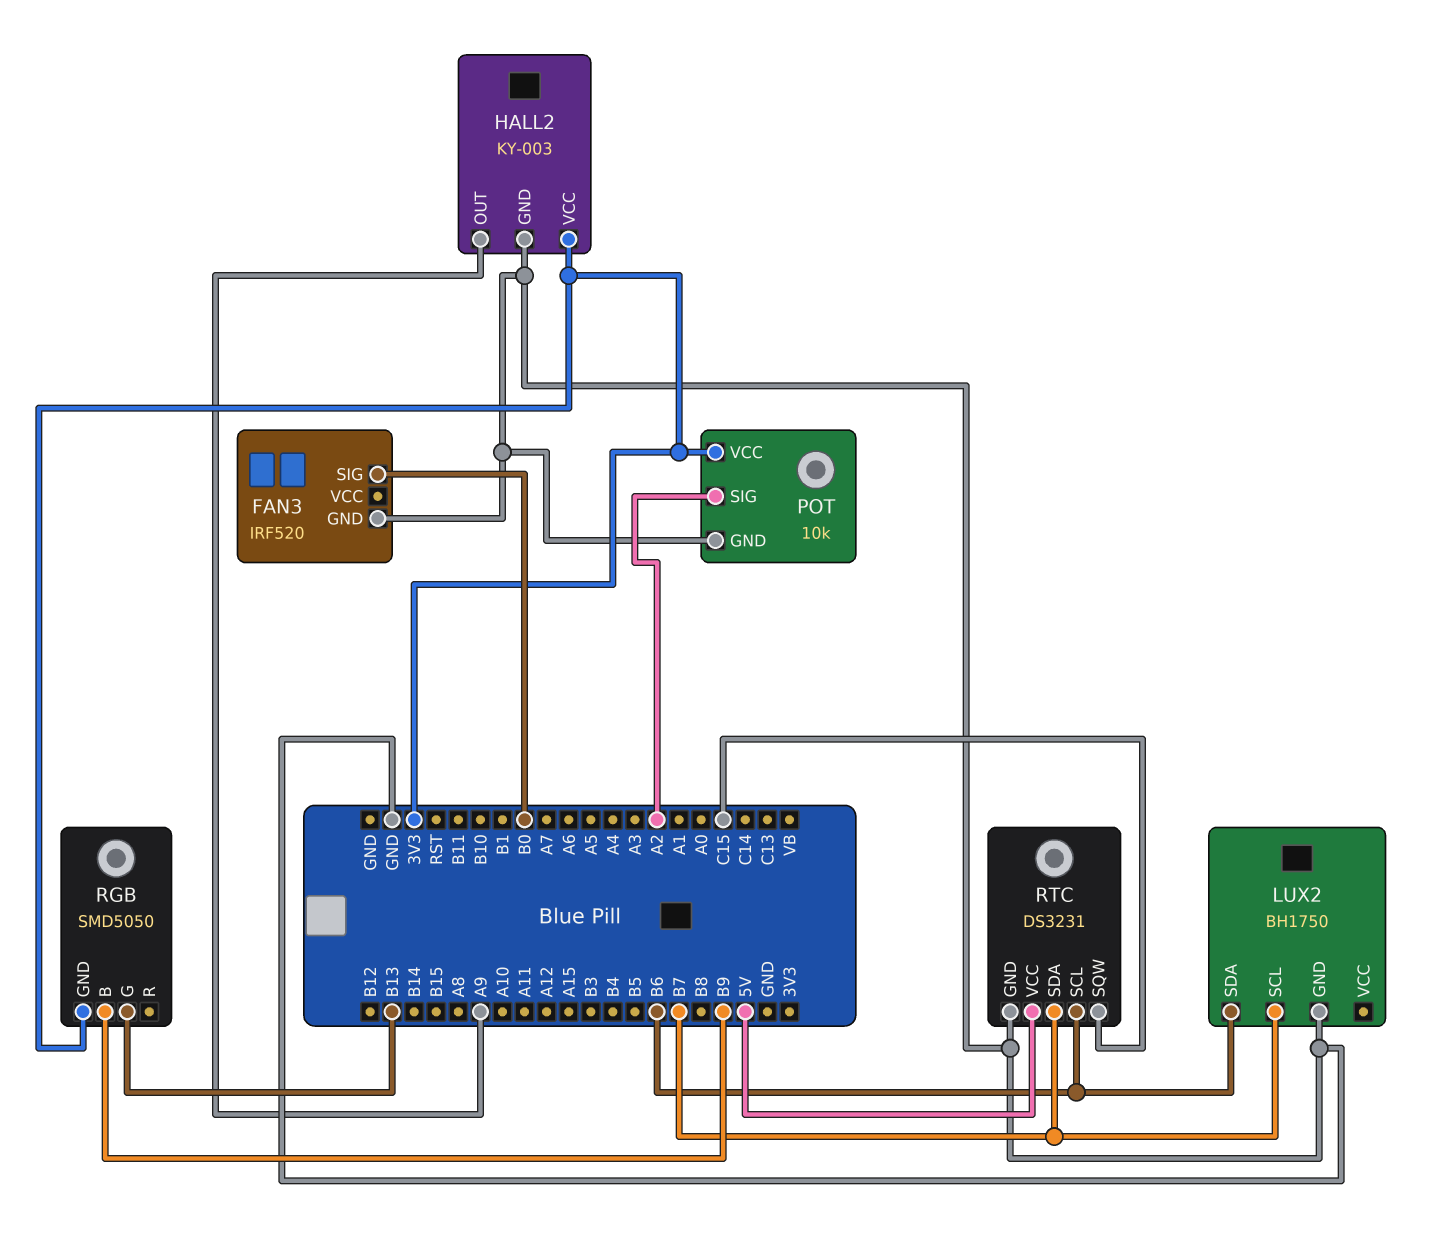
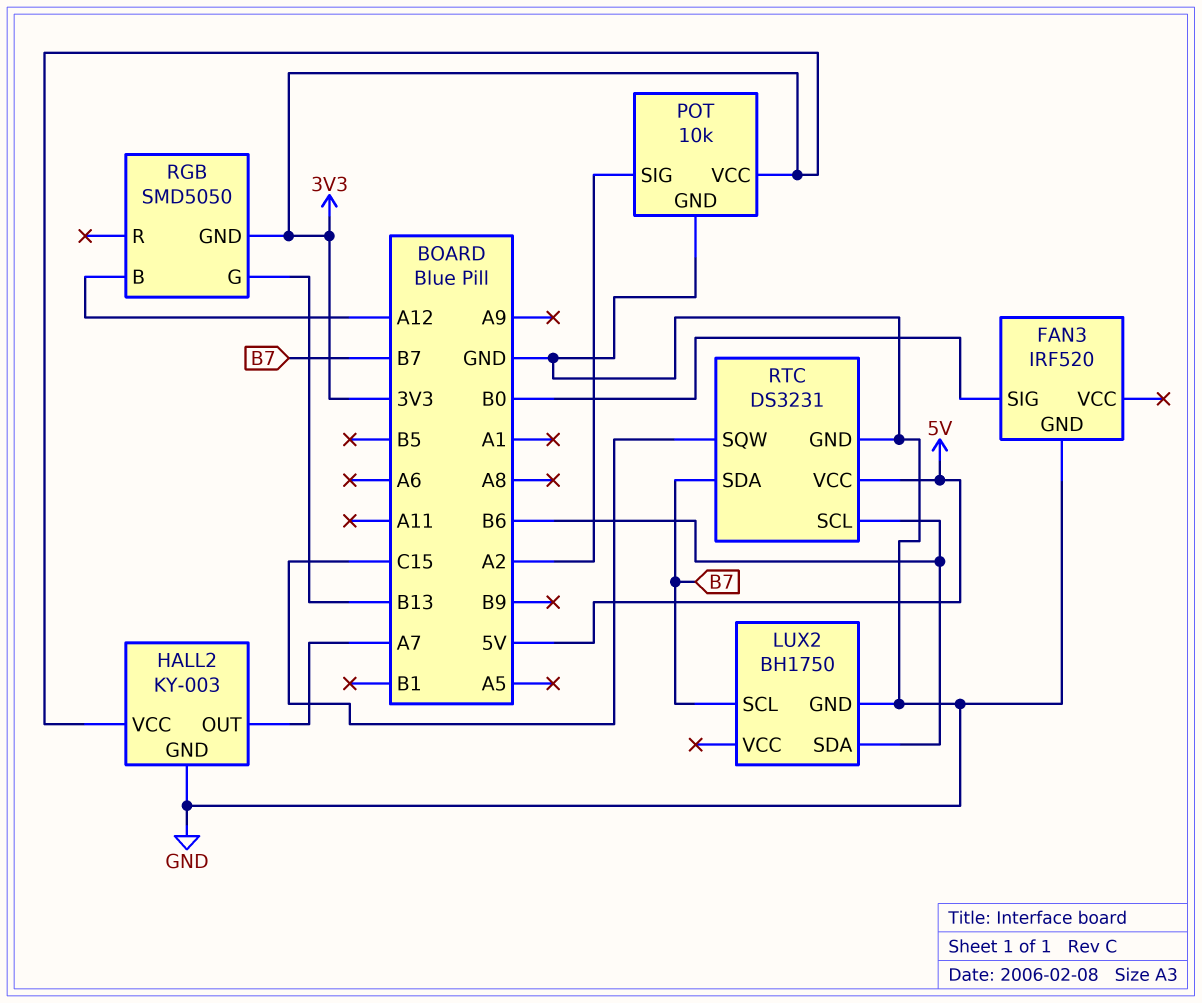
HALL2 pin OUT: A9 -> A7
RGB pin B: B9 -> A12

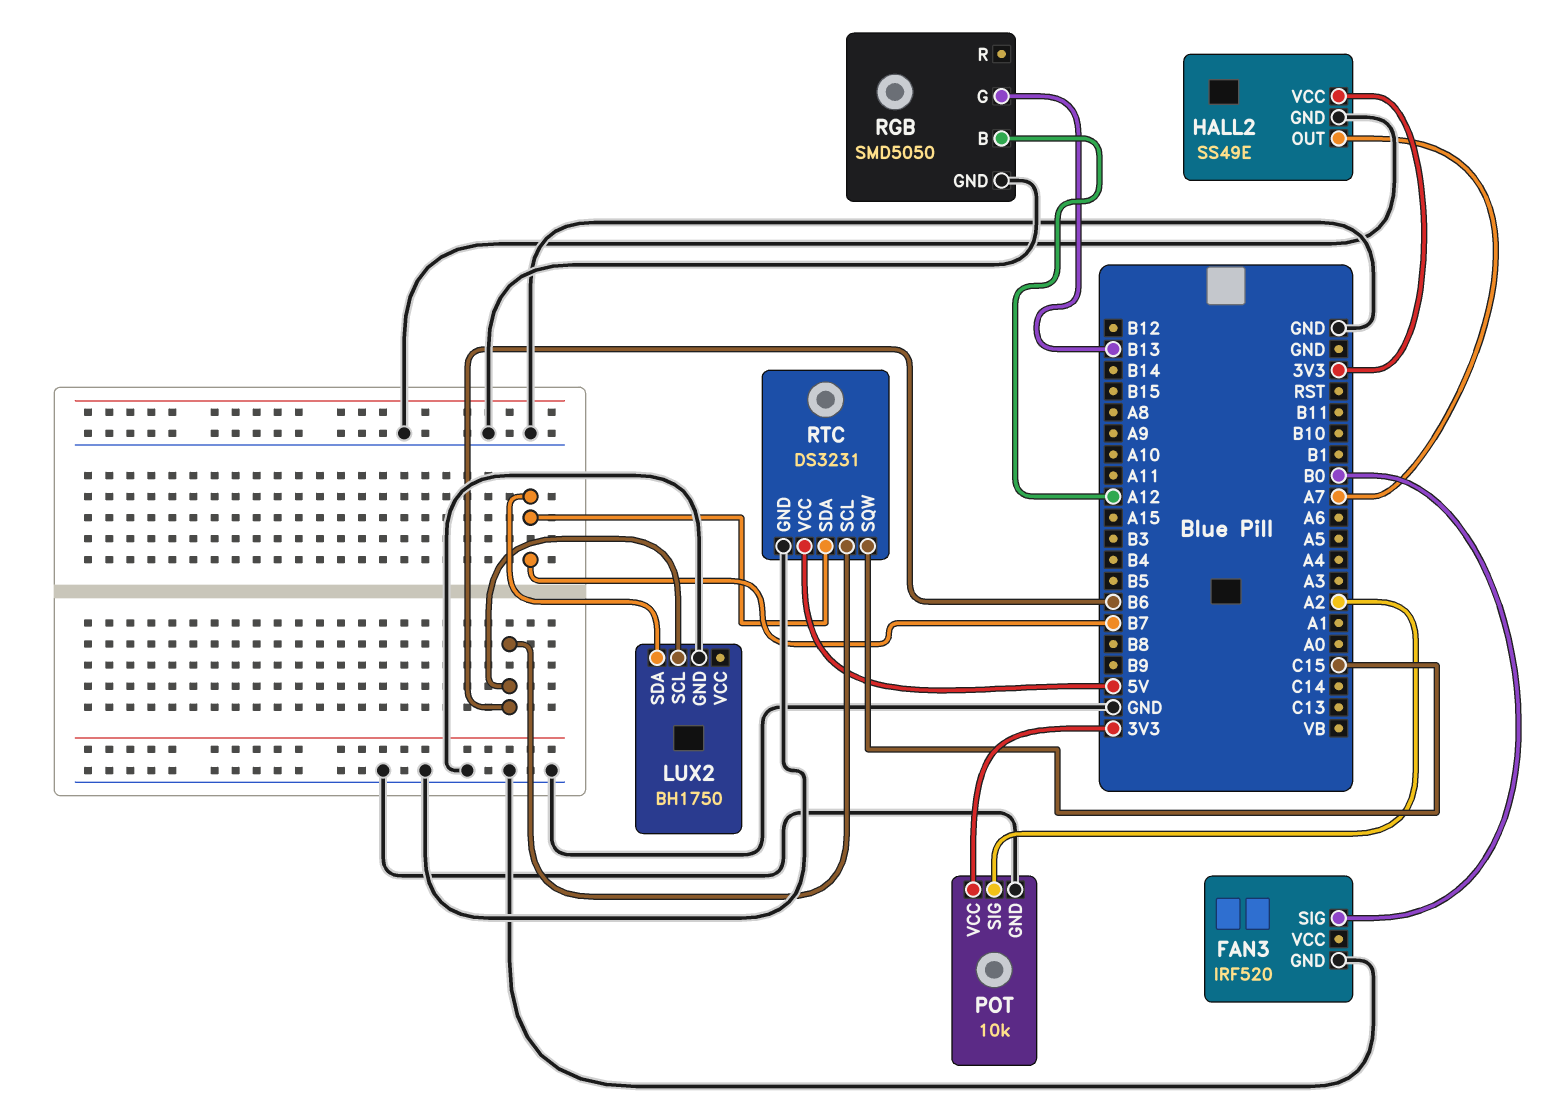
HALL2: KY-003 -> SS49E
LUX2 pin SCL: B7 -> B6
LUX2 pin SDA: B6 -> B7
RGB pin GND: 3V3 -> GND

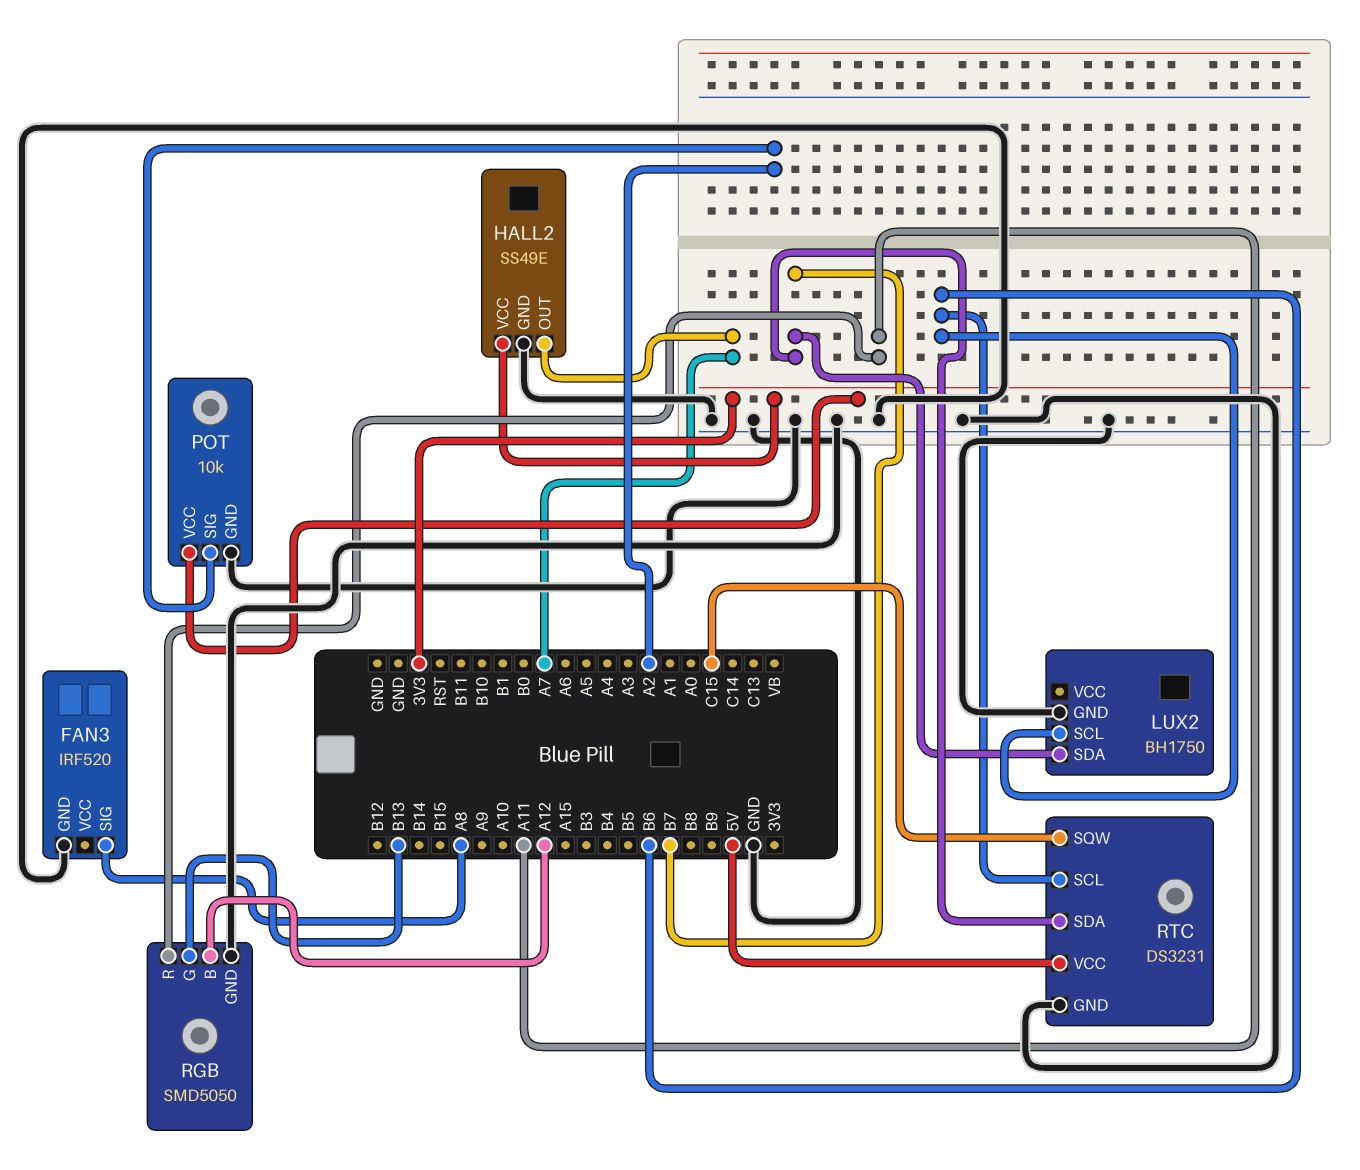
FAN3 pin SIG: B0 -> A8
RGB pin R: none -> A11

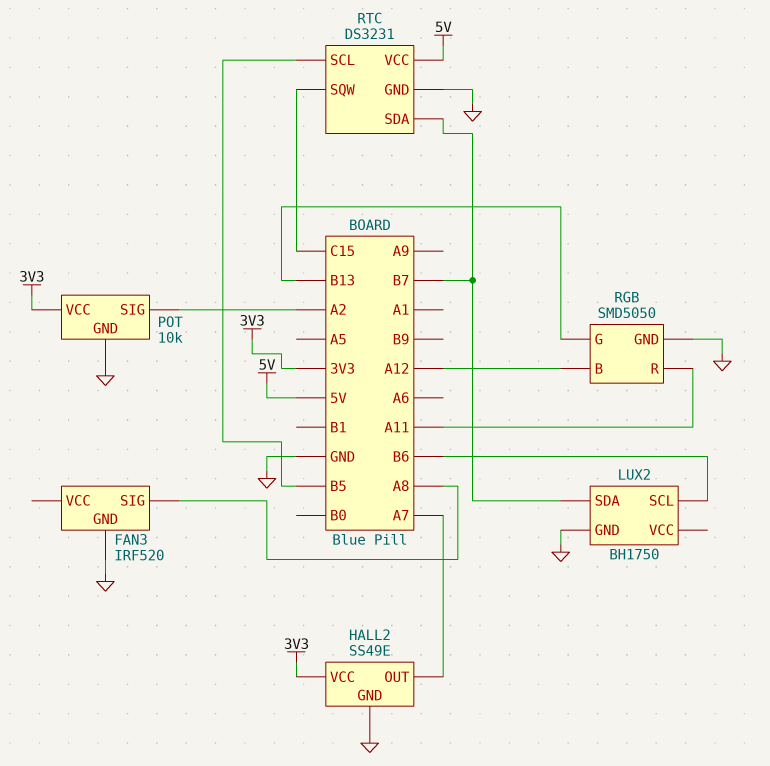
RTC pin SCL: B6 -> B5

